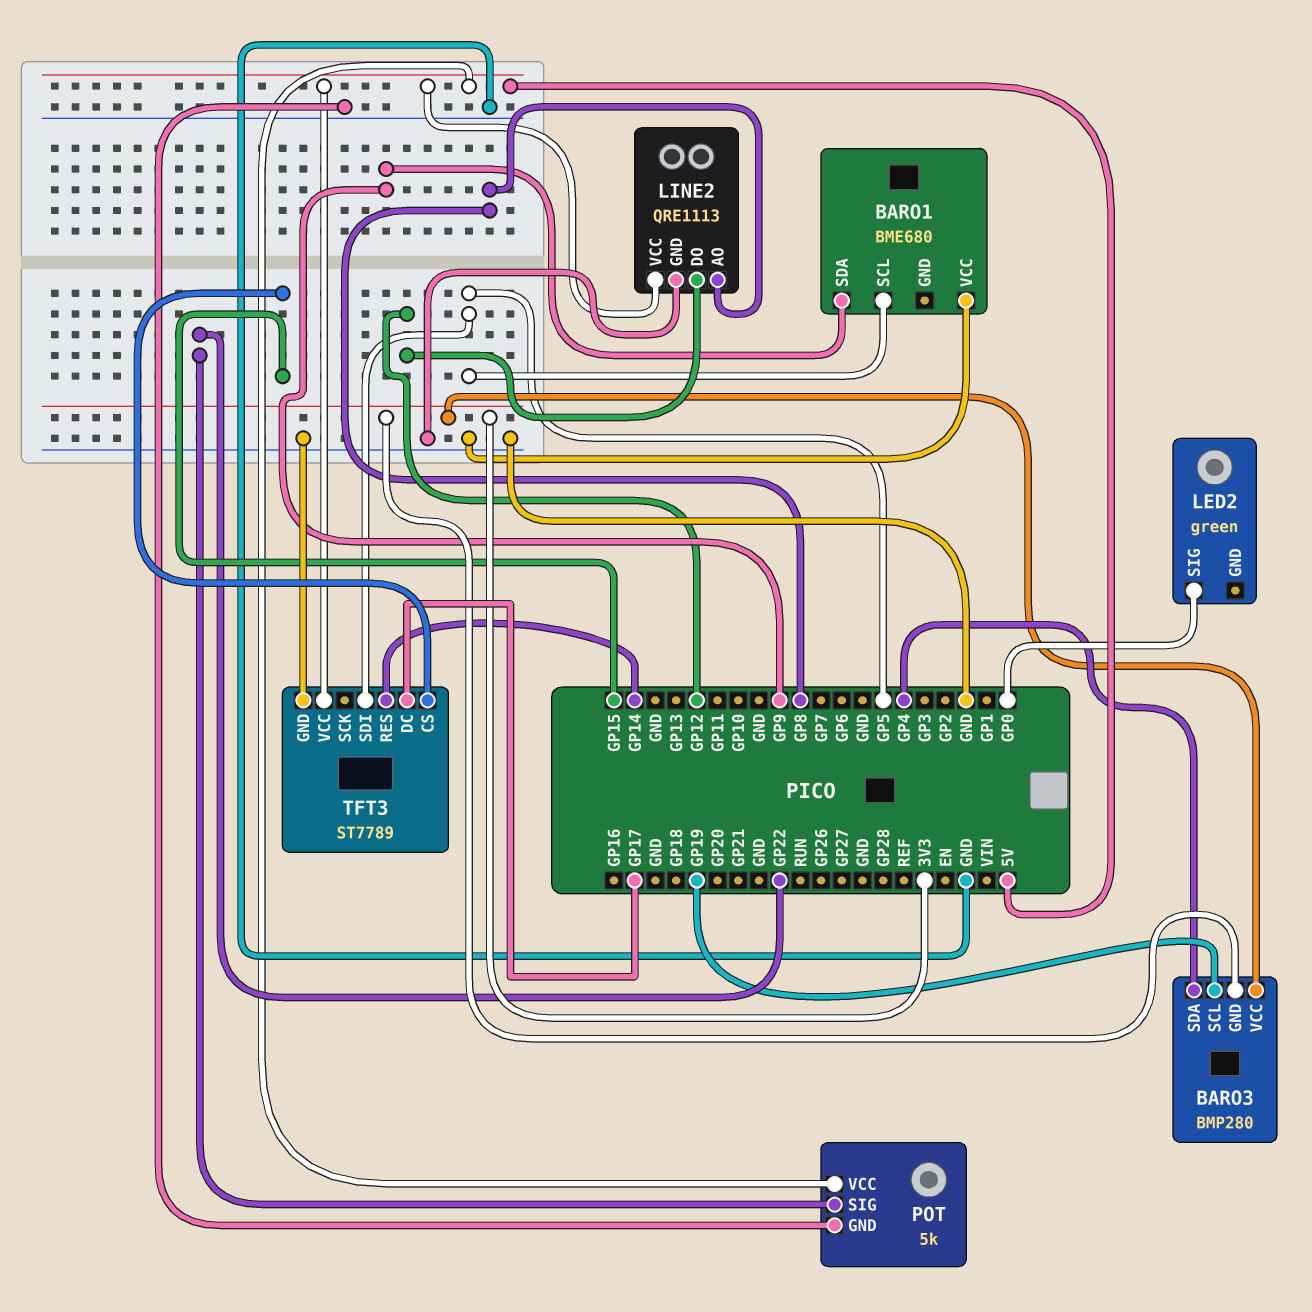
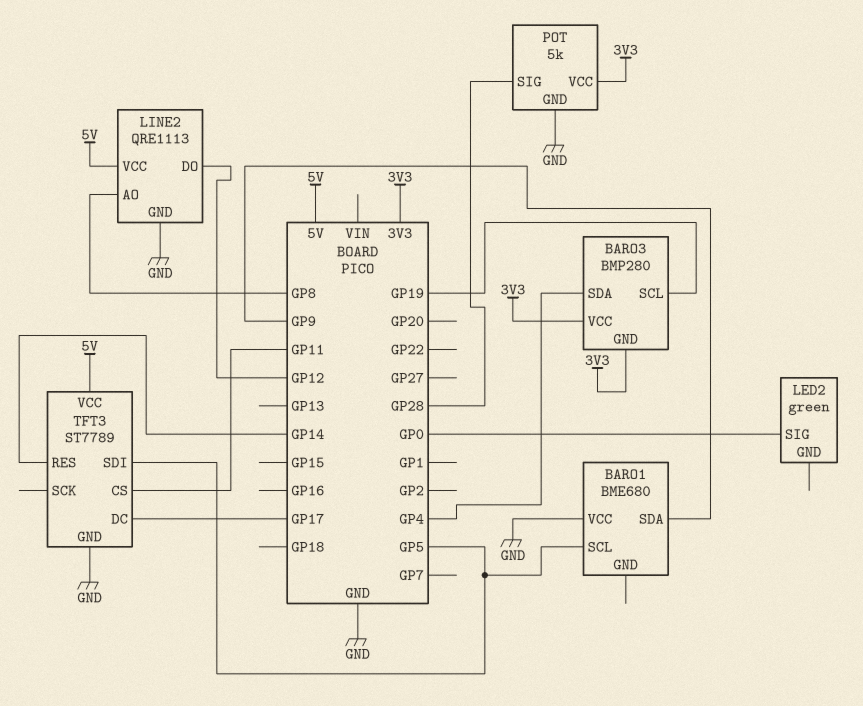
POT pin SIG: GP22 -> GP28
POT pin VCC: 5V -> 3V3
TFT3 pin CS: GP15 -> GP11

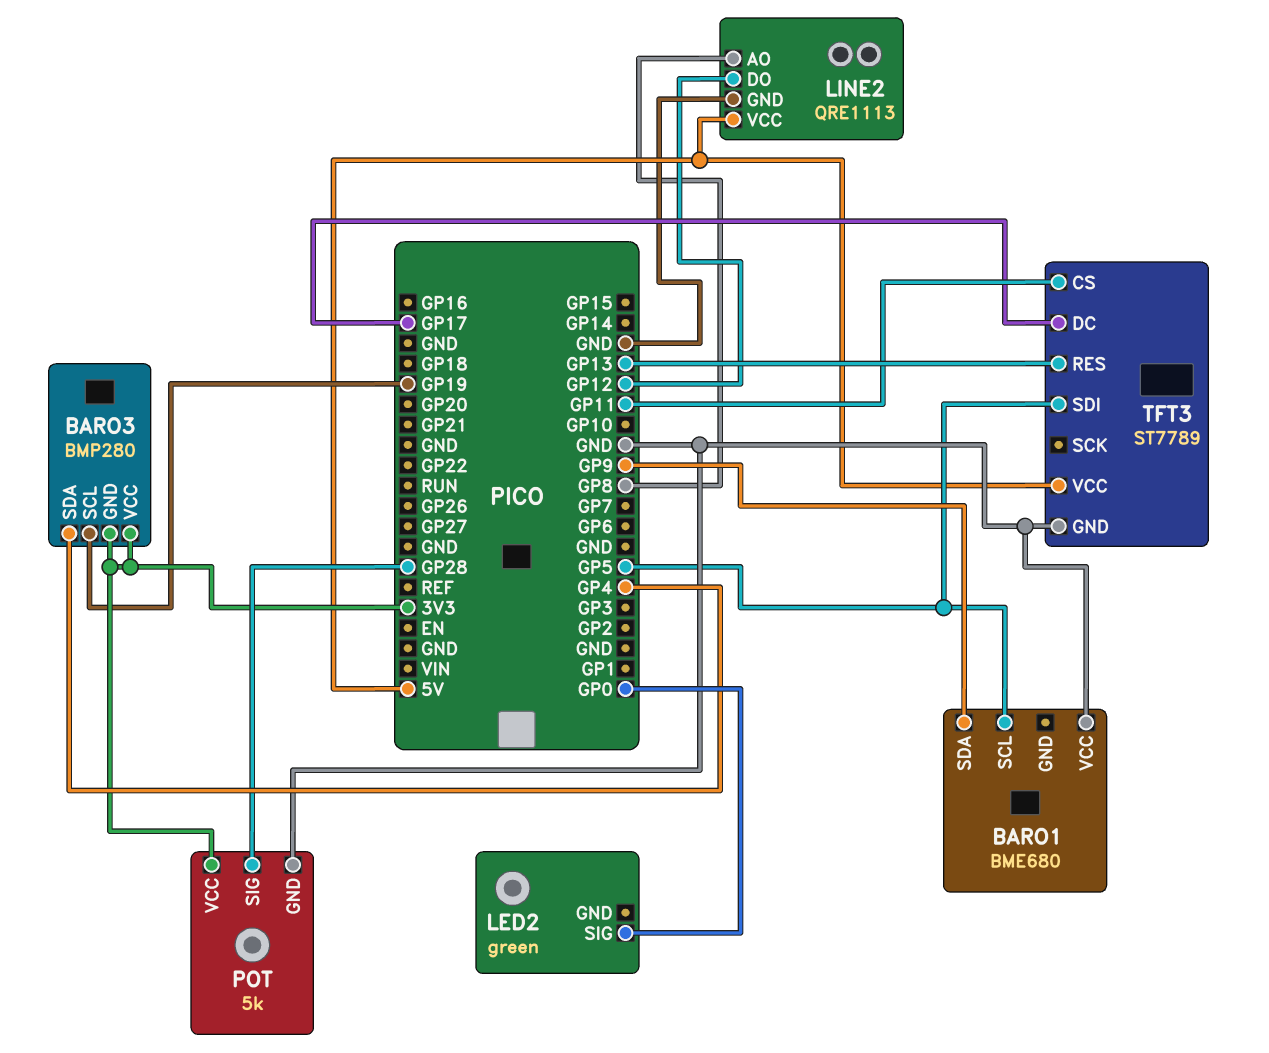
TFT3 pin RES: GP14 -> GP13

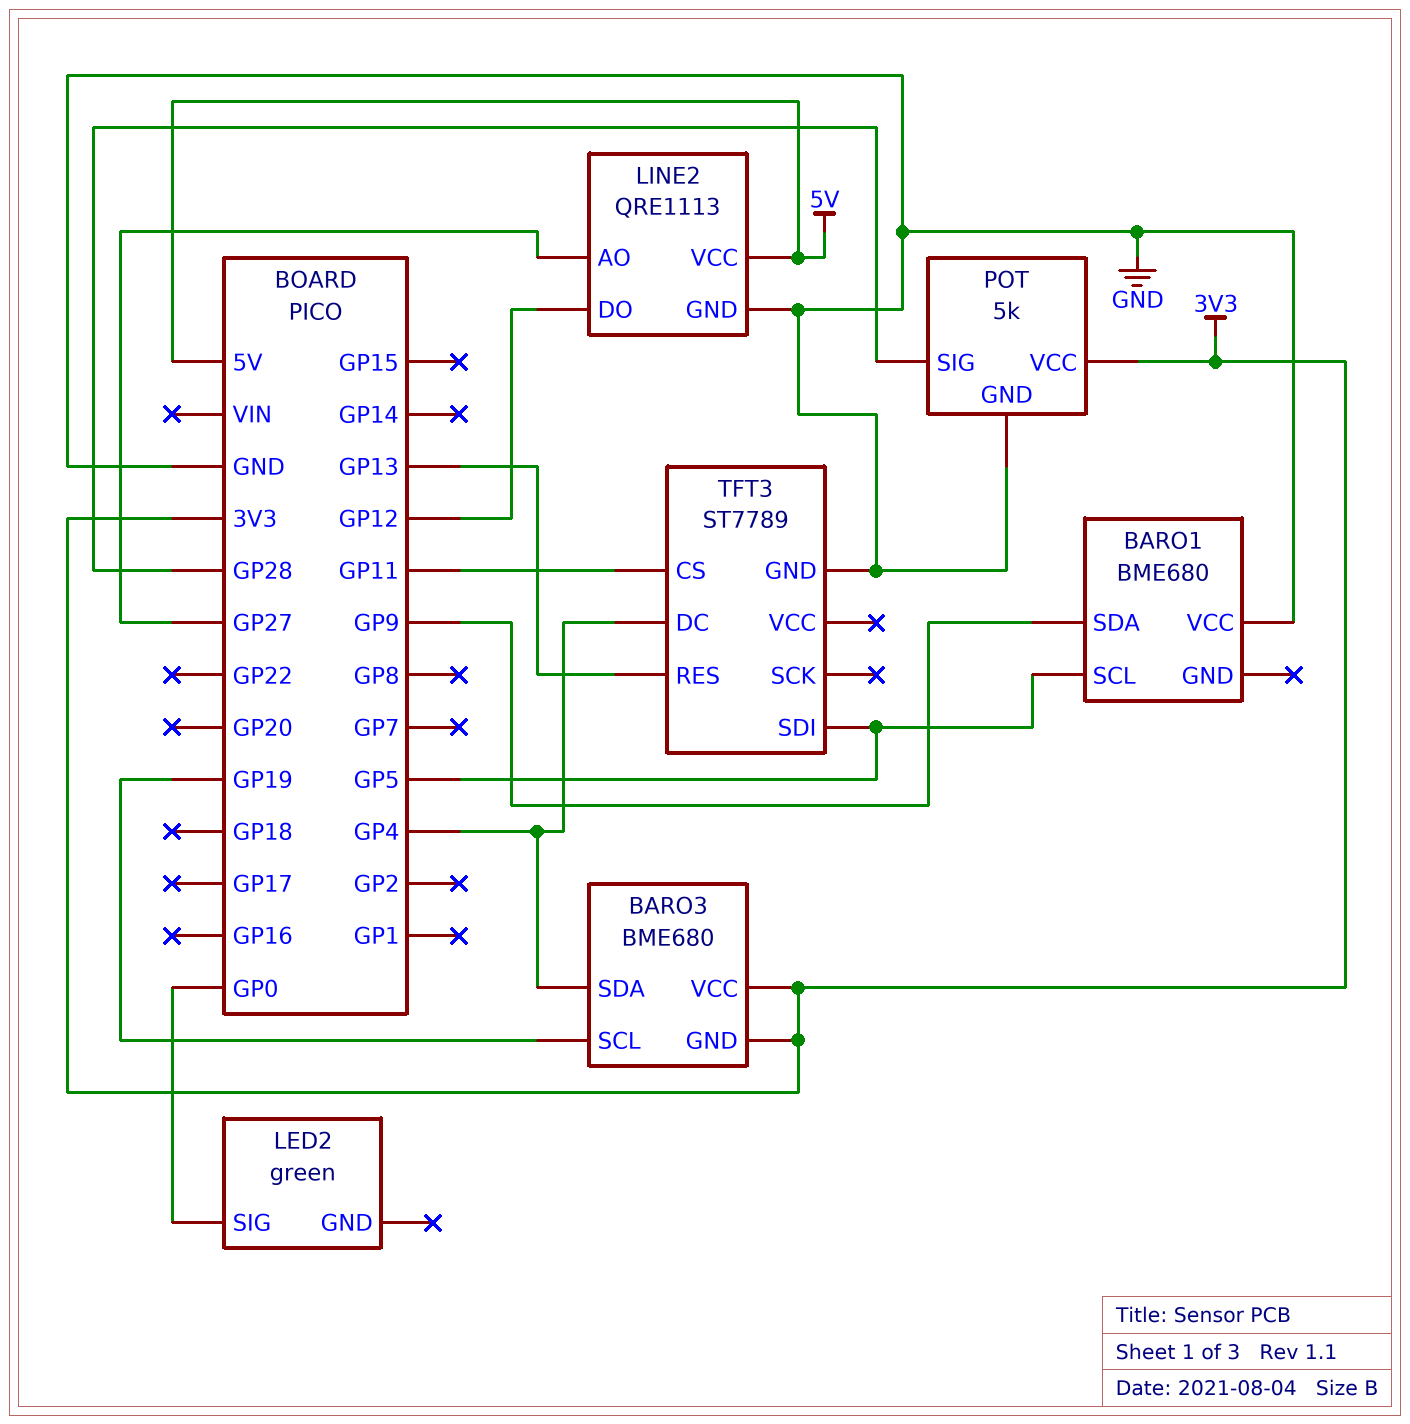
BARO3: BMP280 -> BME680
LINE2 pin AO: GP8 -> GP27
TFT3 pin DC: GP17 -> GP4
TFT3 pin VCC: 5V -> none

